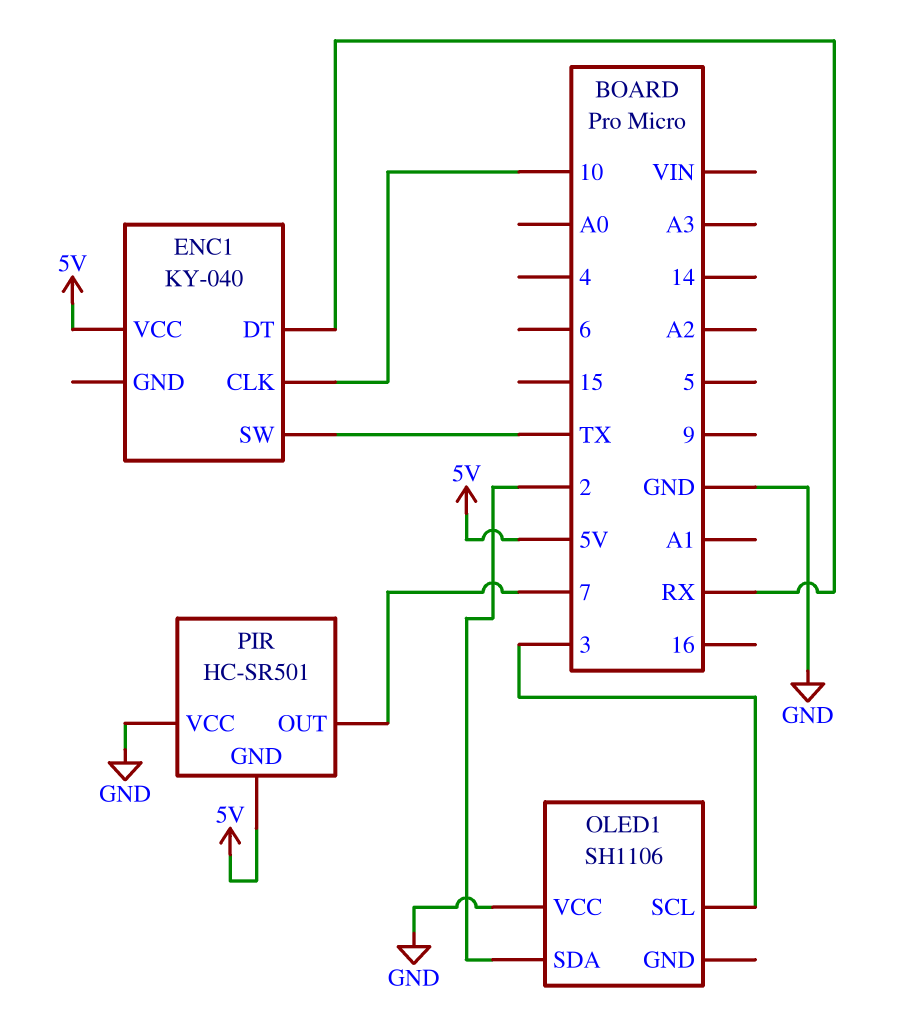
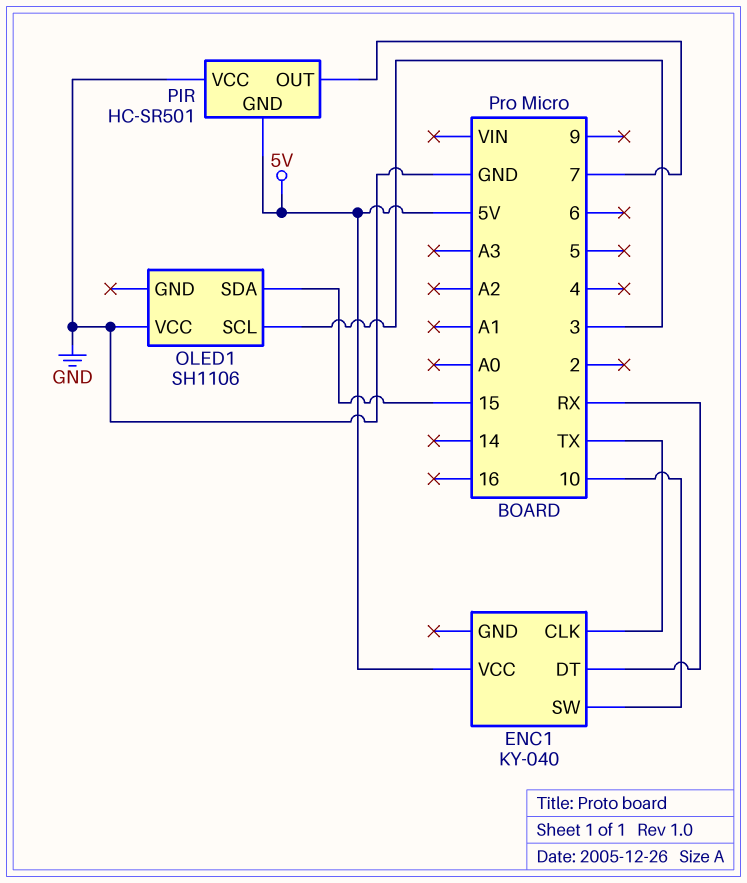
ENC1 pin CLK: 10 -> TX
ENC1 pin SW: TX -> 10
OLED1 pin SDA: 2 -> 15

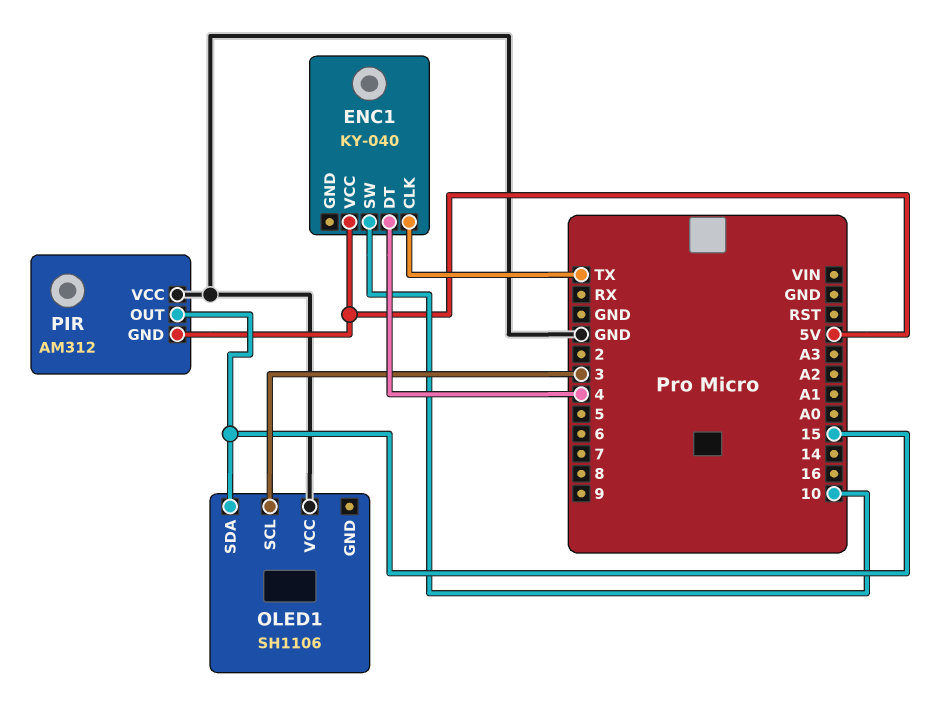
ENC1 pin DT: RX -> 4
PIR: HC-SR501 -> AM312
PIR pin OUT: 7 -> 15

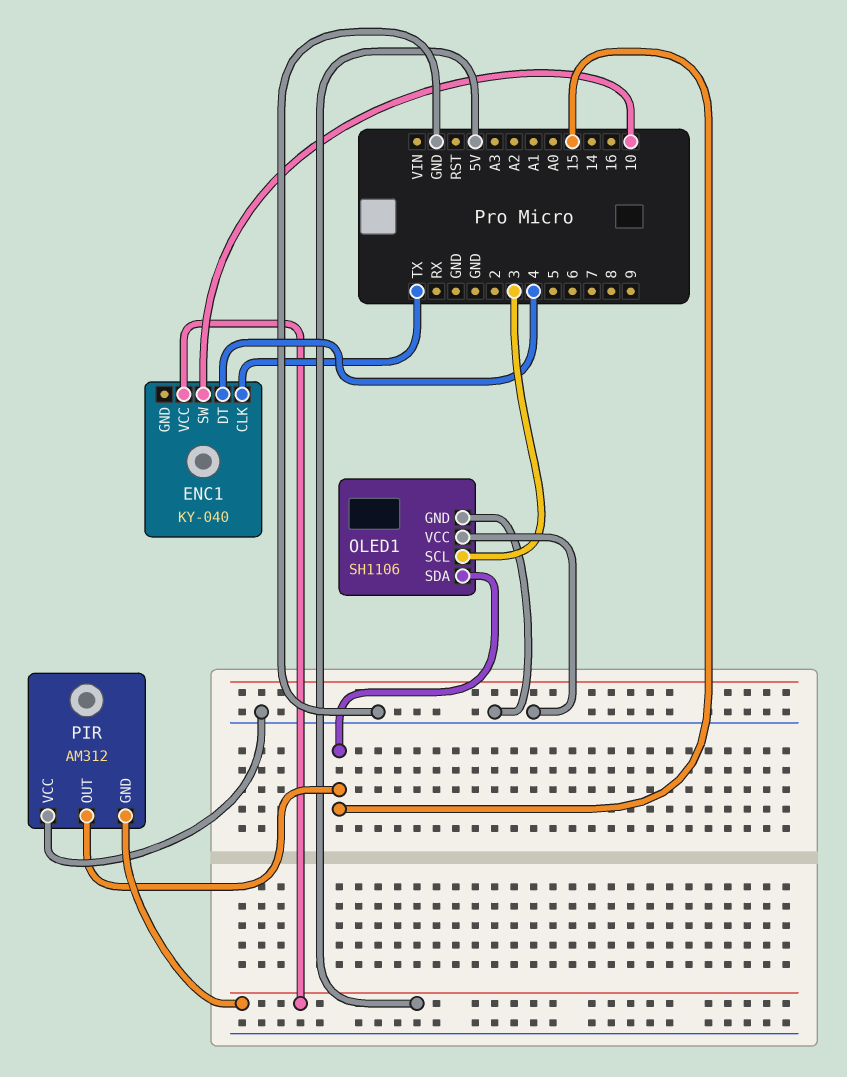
OLED1 pin GND: none -> GND

